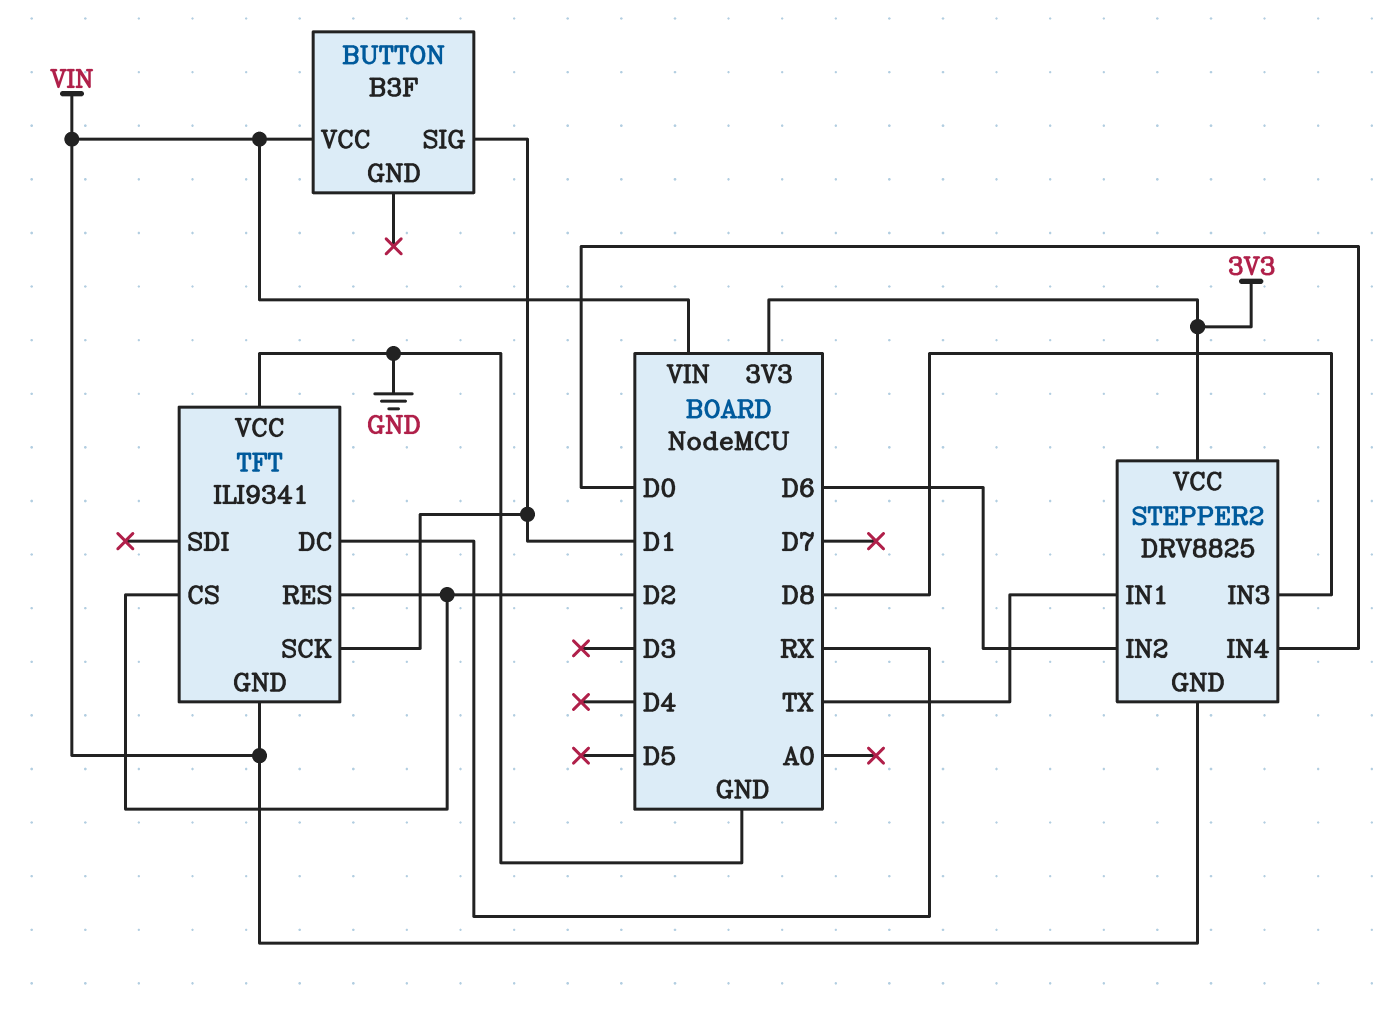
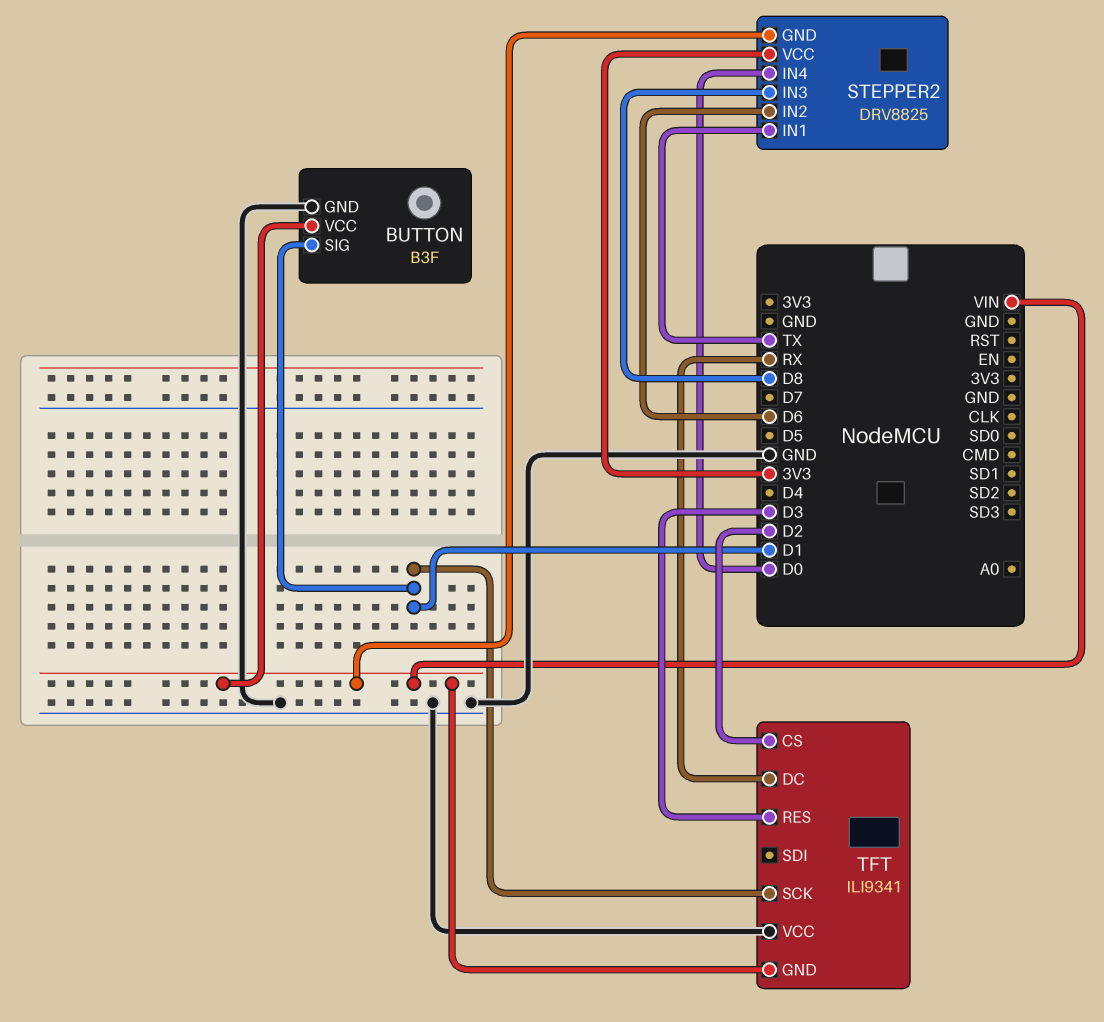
BUTTON pin GND: none -> GND
TFT pin RES: D2 -> D3

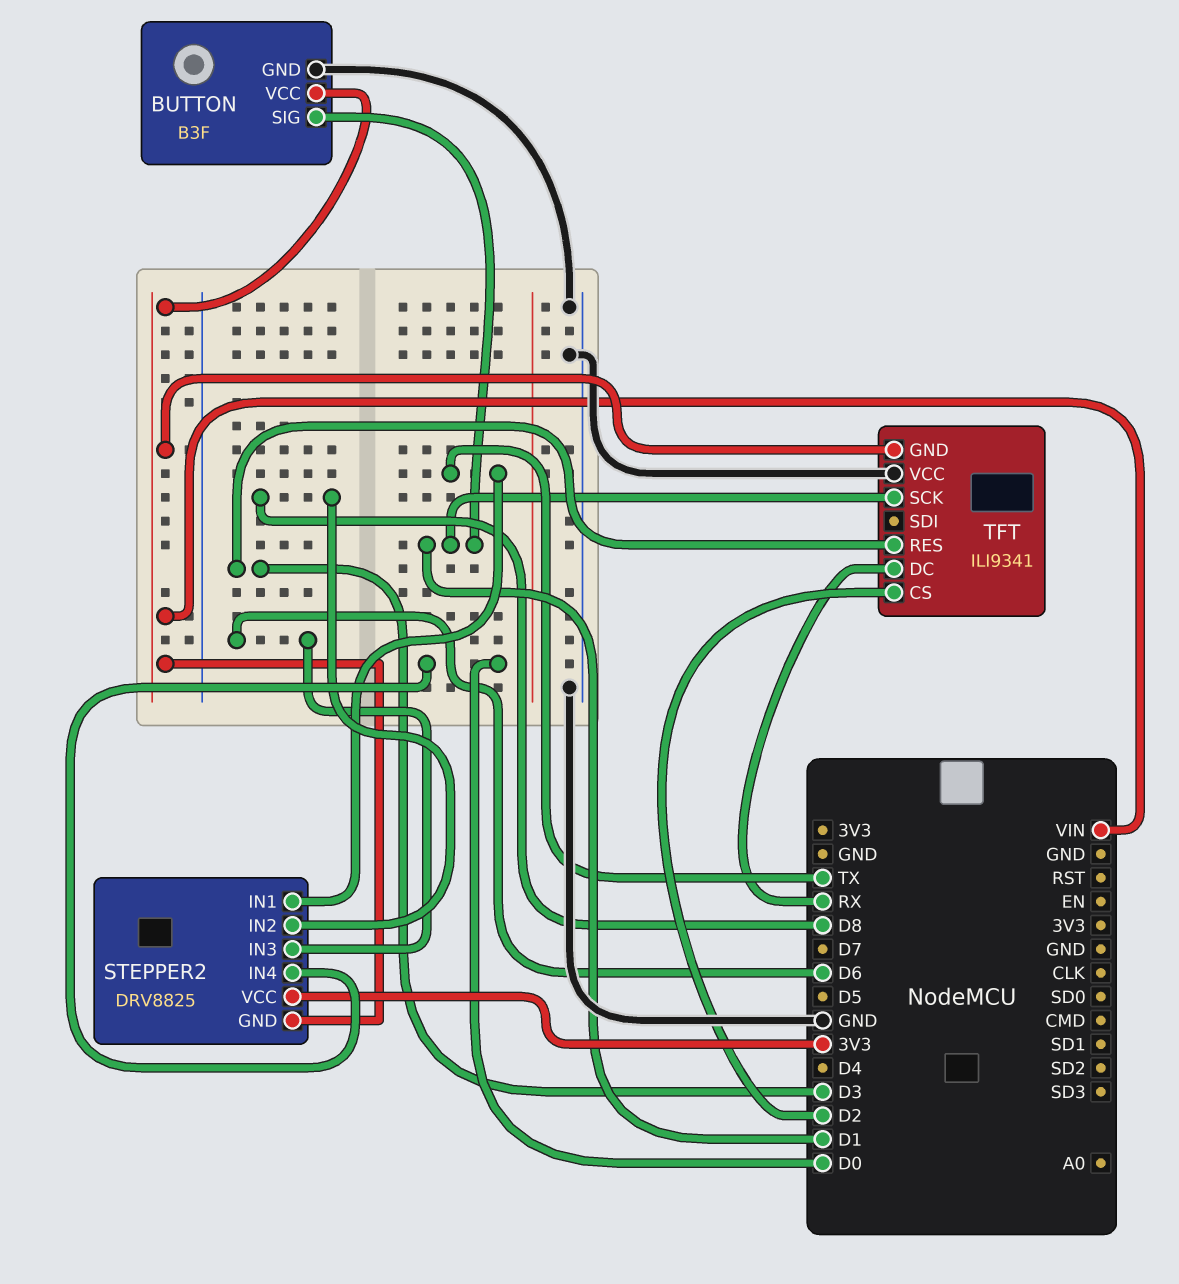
STEPPER2 pin IN2: D6 -> D8
STEPPER2 pin IN3: D8 -> D6

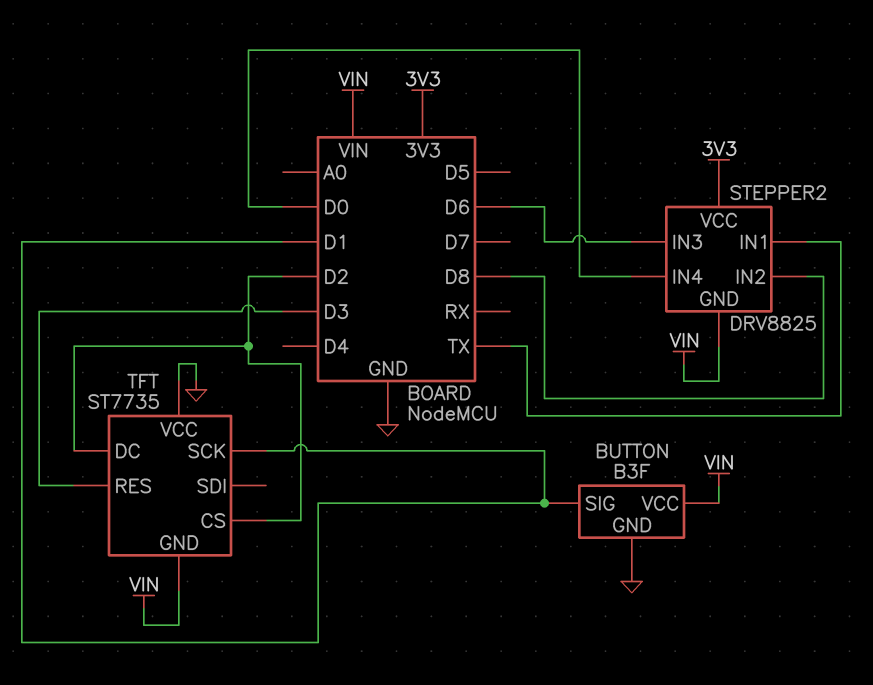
TFT: ILI9341 -> ST7735
TFT pin DC: RX -> D2

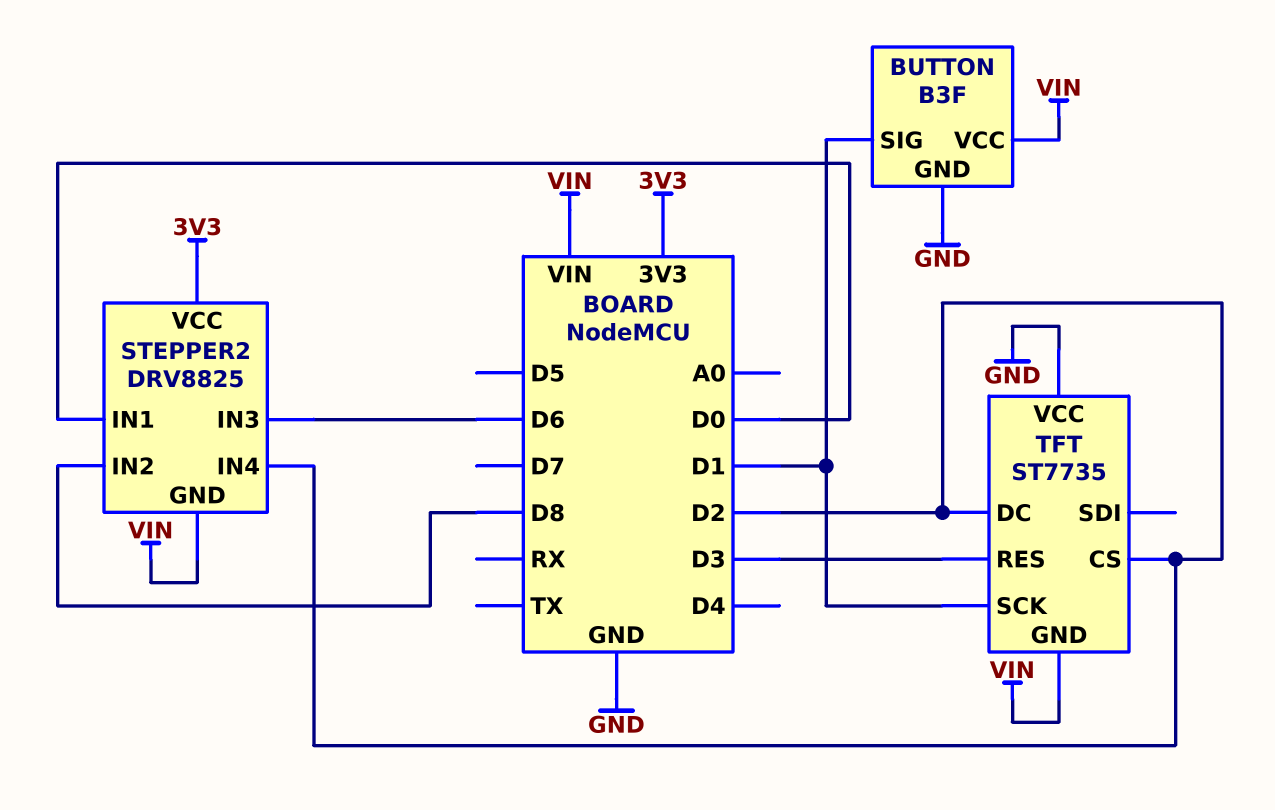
STEPPER2 pin IN1: TX -> D0
STEPPER2 pin IN4: D0 -> D2

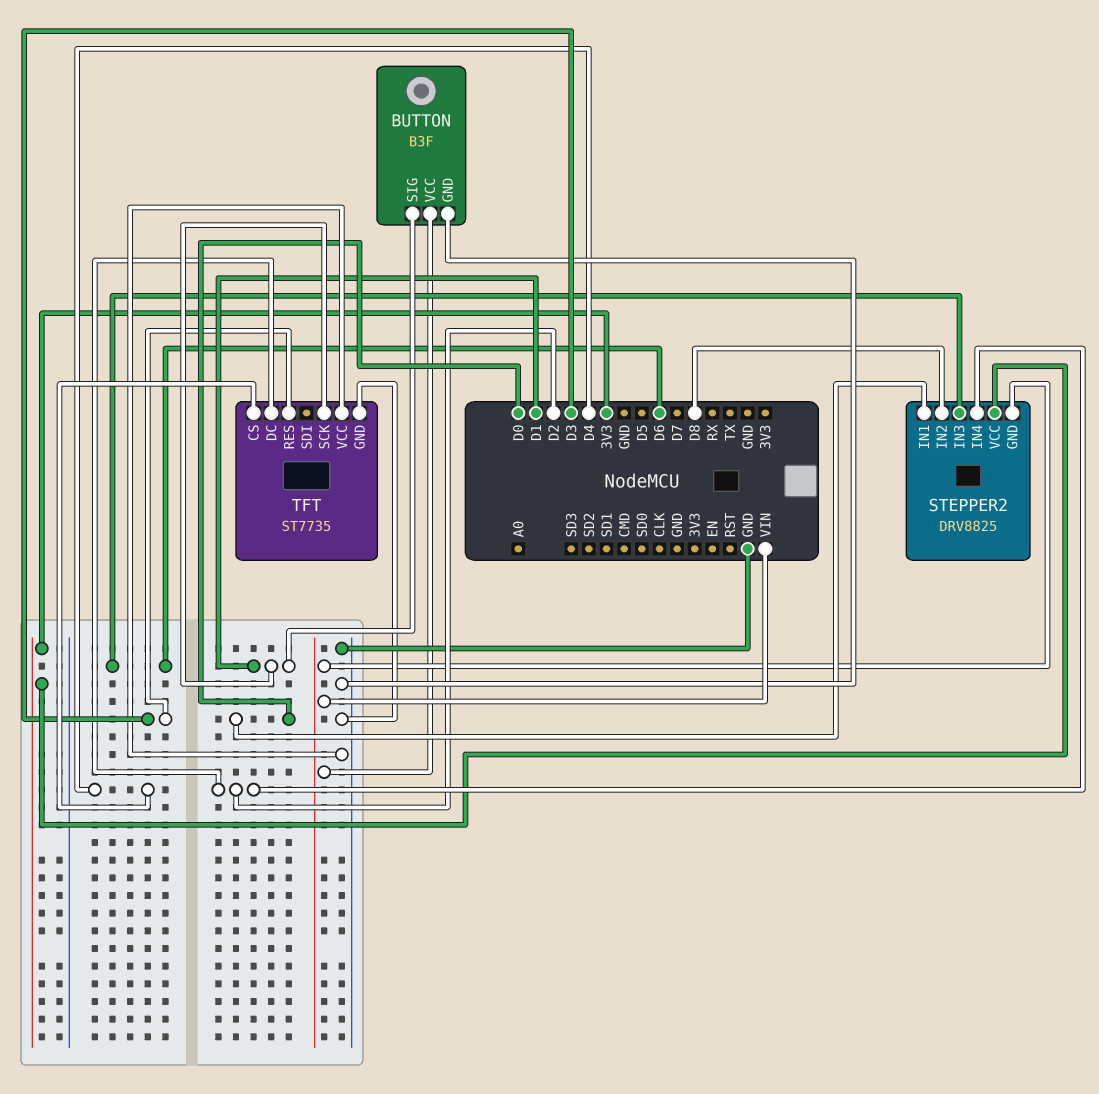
TFT pin CS: D2 -> D4
TFT pin GND: VIN -> GND

